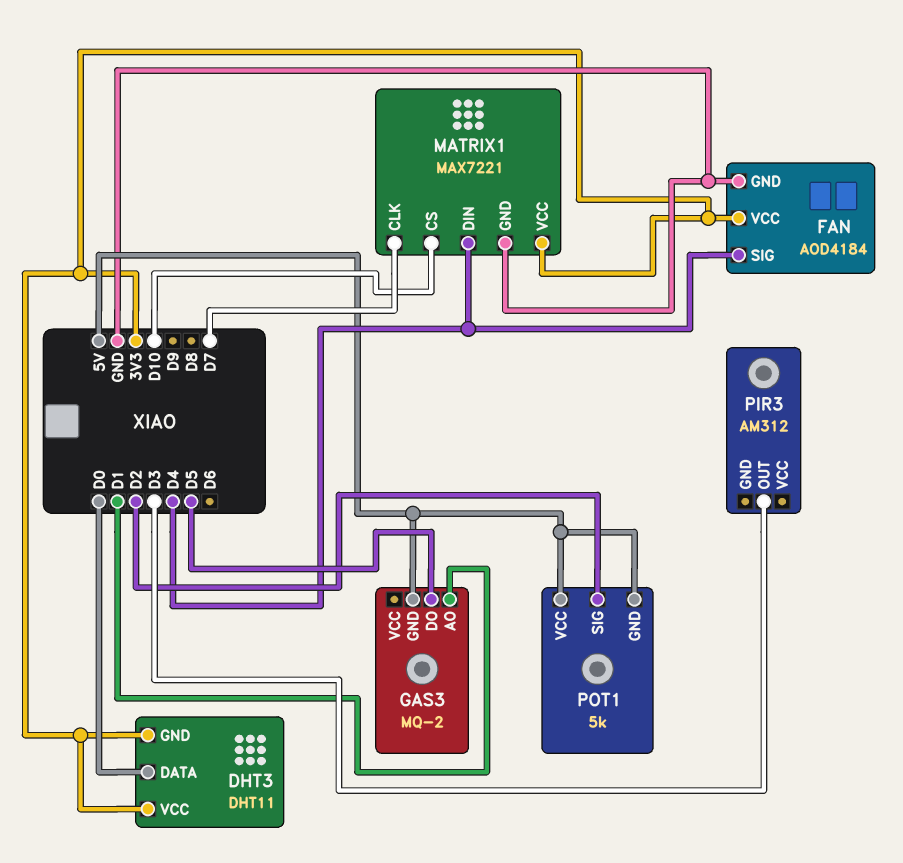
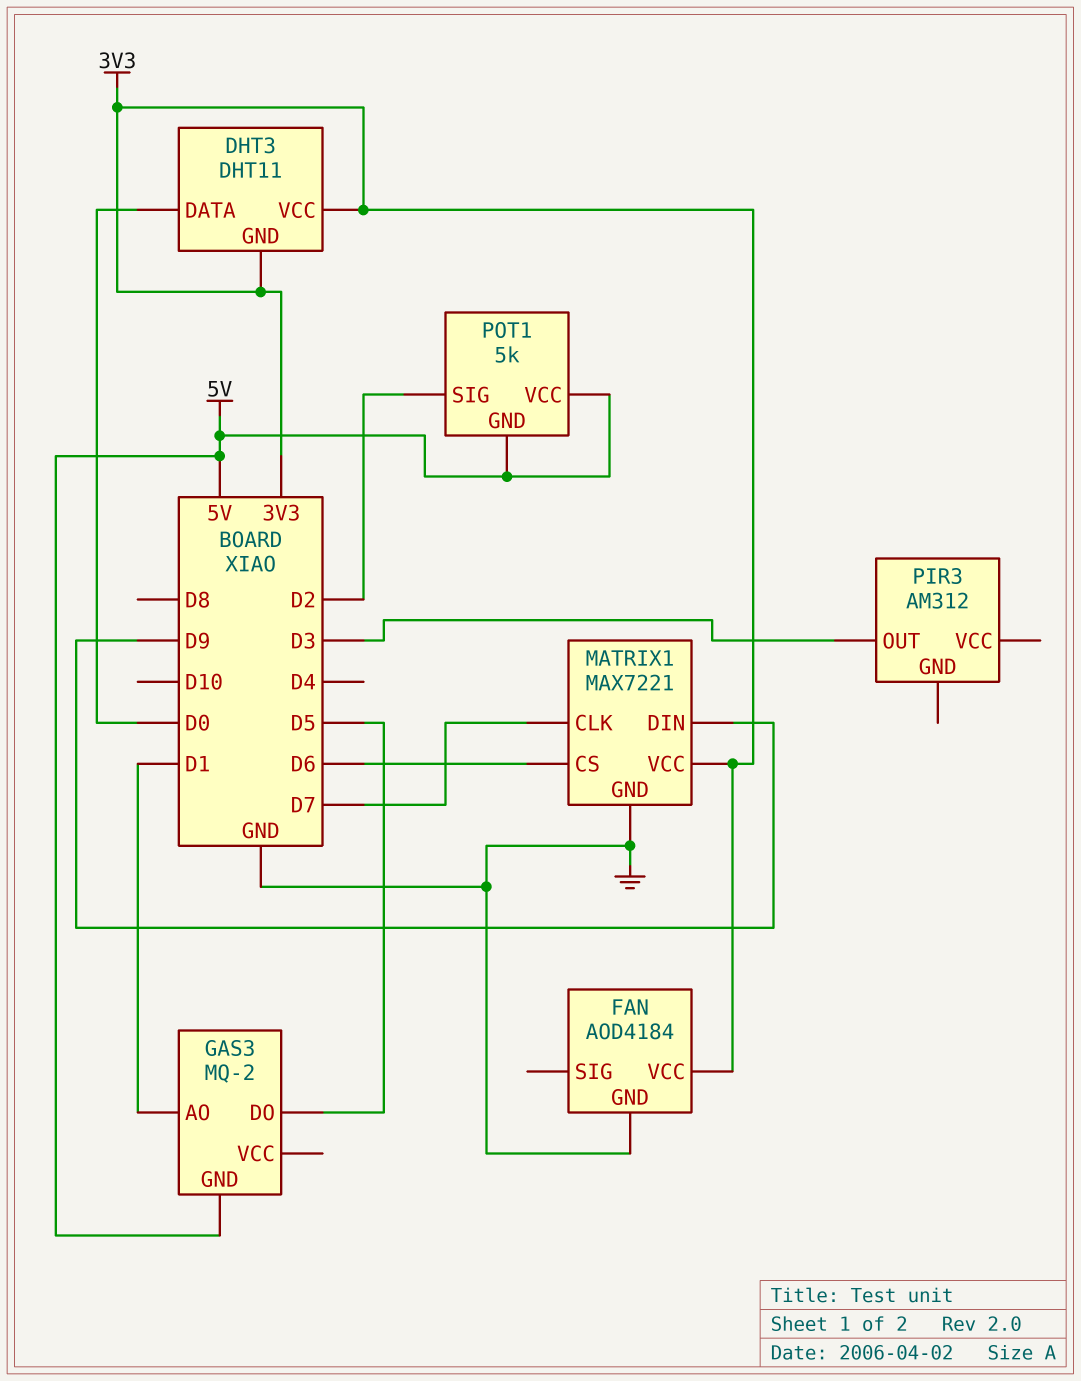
FAN pin SIG: D4 -> none
MATRIX1 pin CS: D10 -> D6
MATRIX1 pin DIN: D4 -> D9

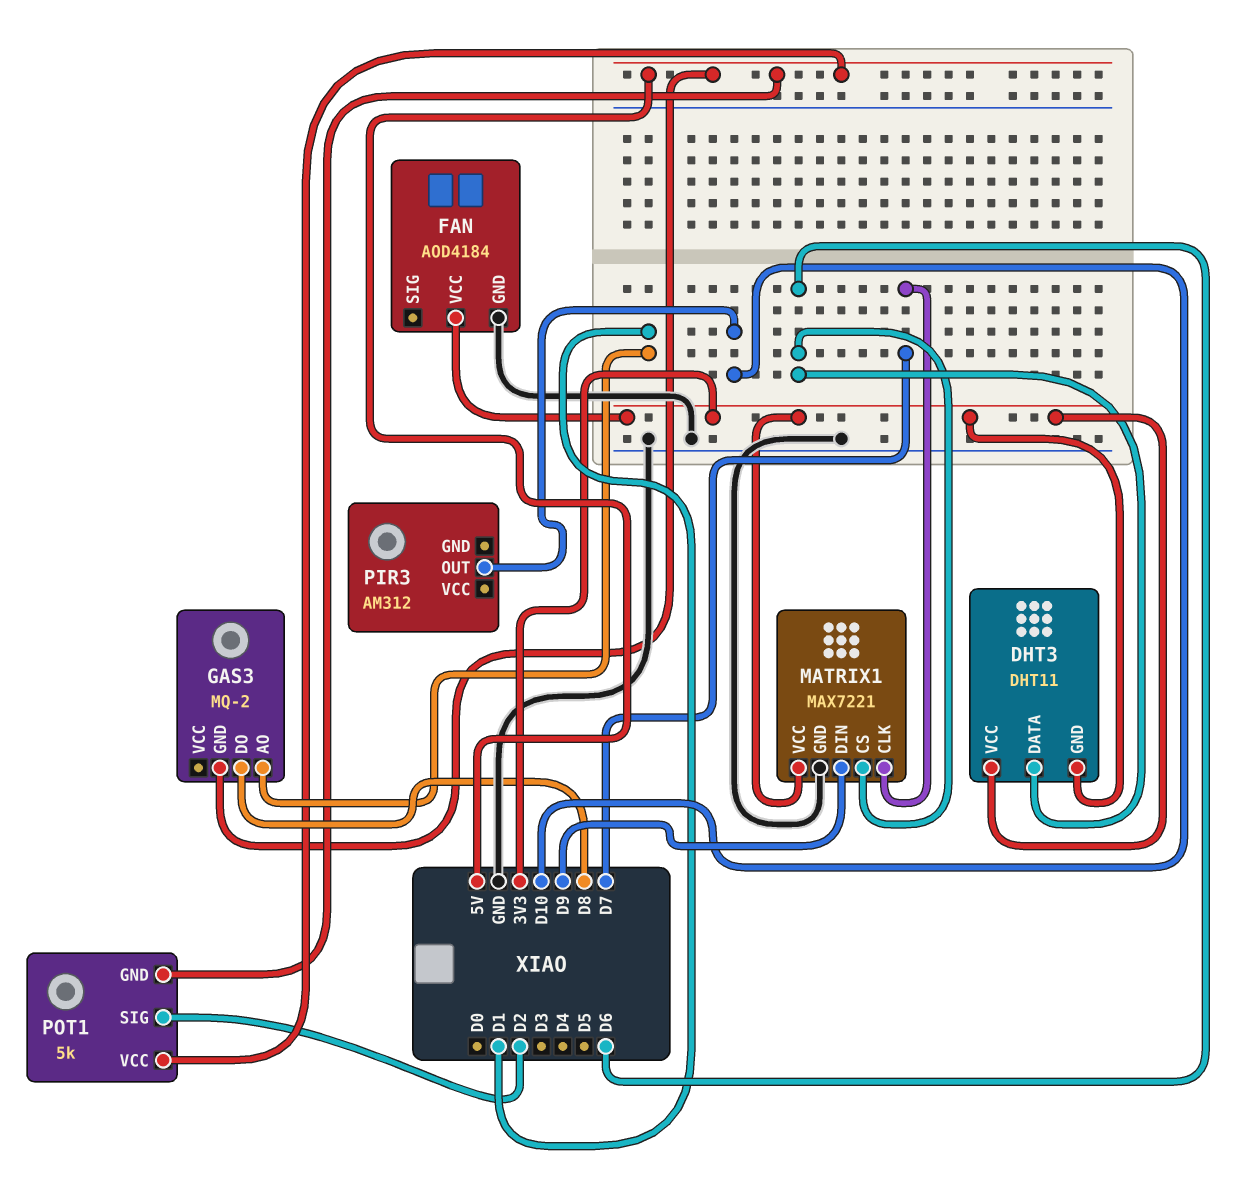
DHT3 pin DATA: D0 -> D6
GAS3 pin DO: D5 -> D8
PIR3 pin OUT: D3 -> D10

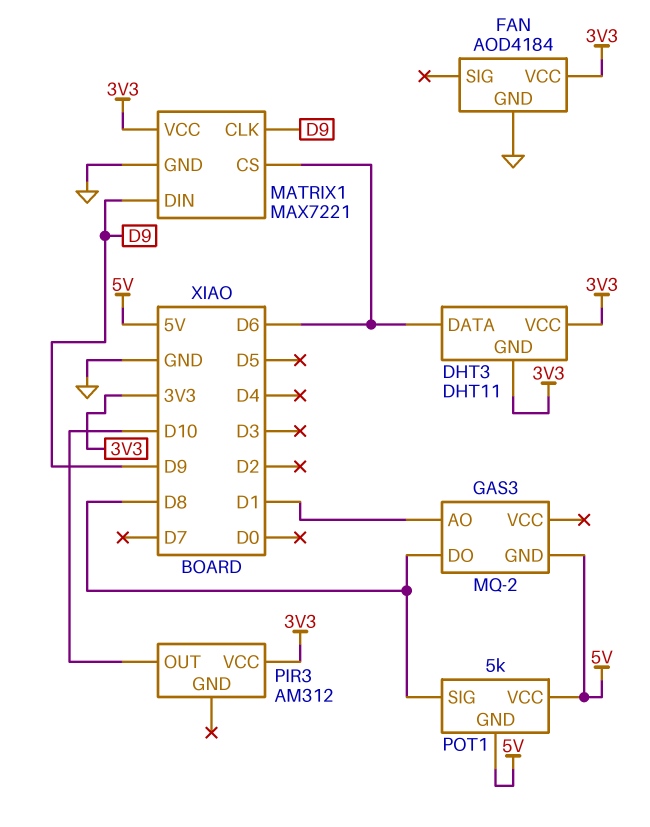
MATRIX1 pin CLK: D7 -> D9
PIR3 pin VCC: none -> 3V3
POT1 pin SIG: D2 -> D8

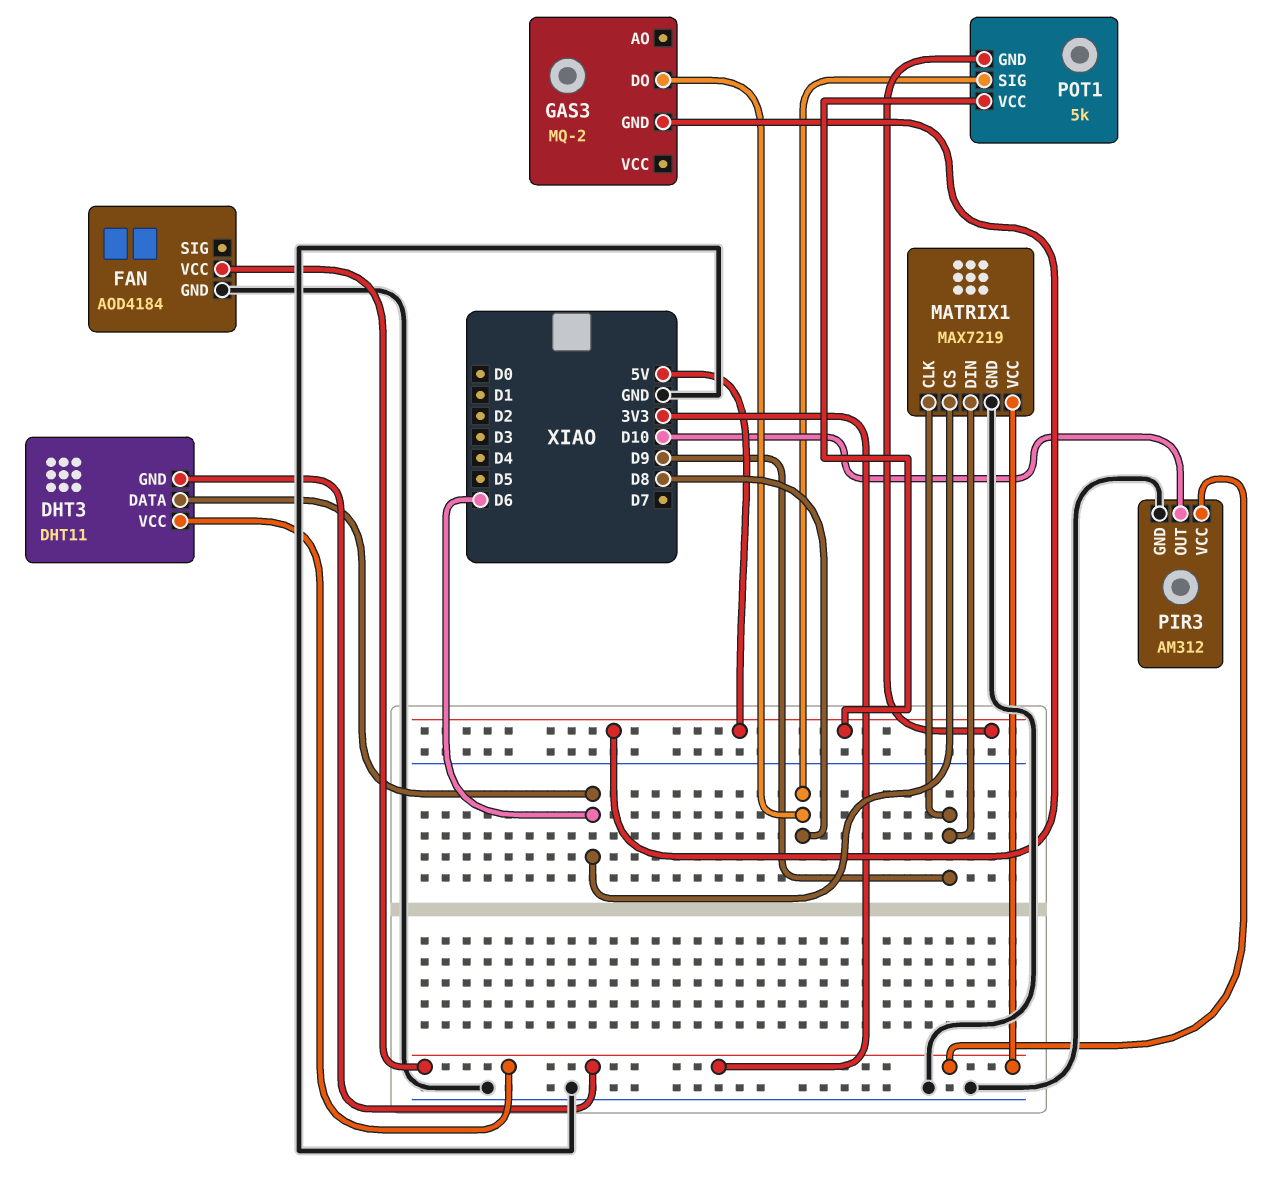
GAS3 pin AO: D1 -> none
MATRIX1: MAX7221 -> MAX7219
PIR3 pin GND: none -> GND

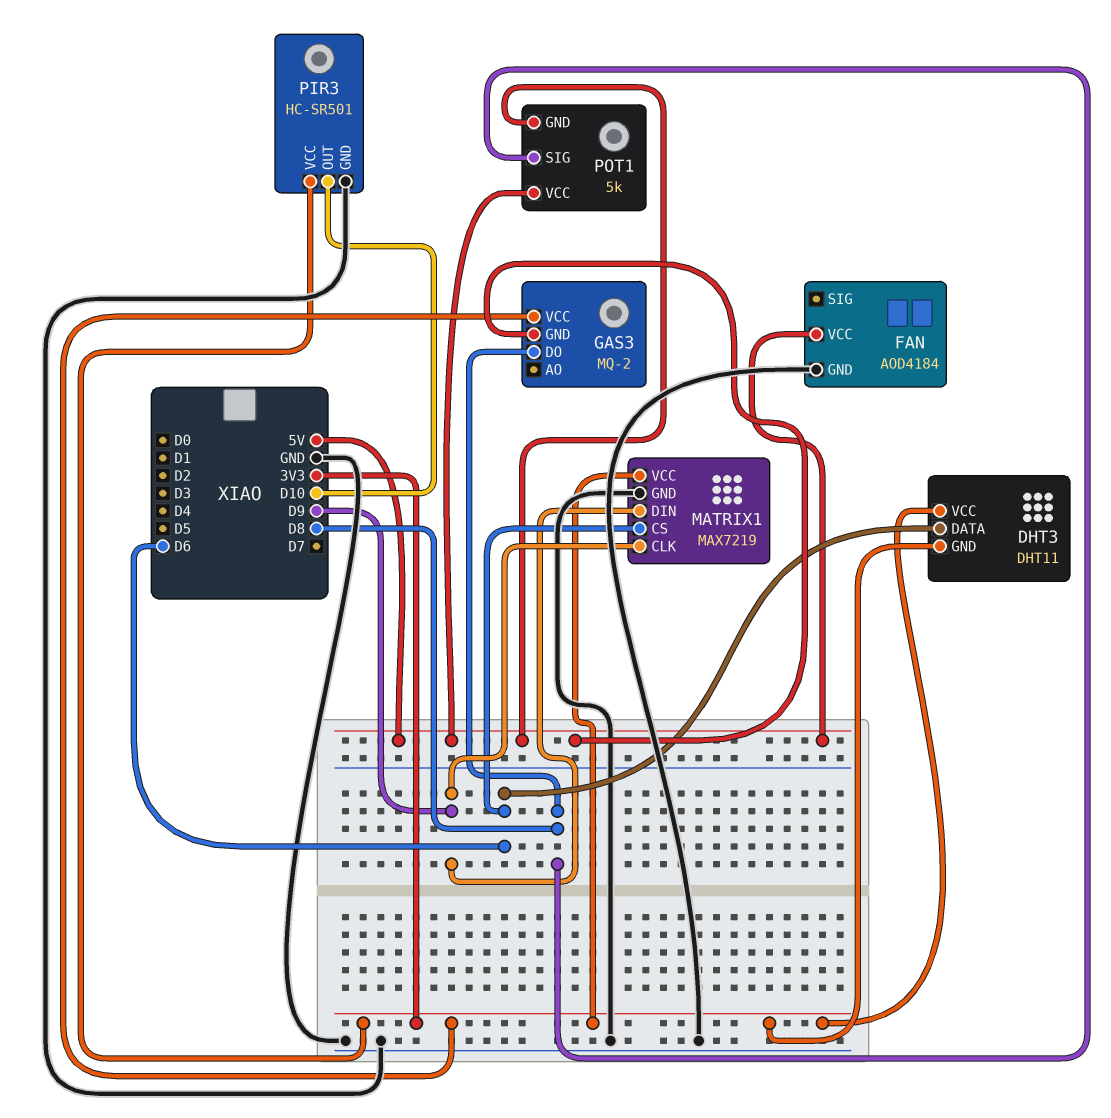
FAN pin VCC: 3V3 -> 5V
GAS3 pin VCC: none -> 3V3
PIR3: AM312 -> HC-SR501

